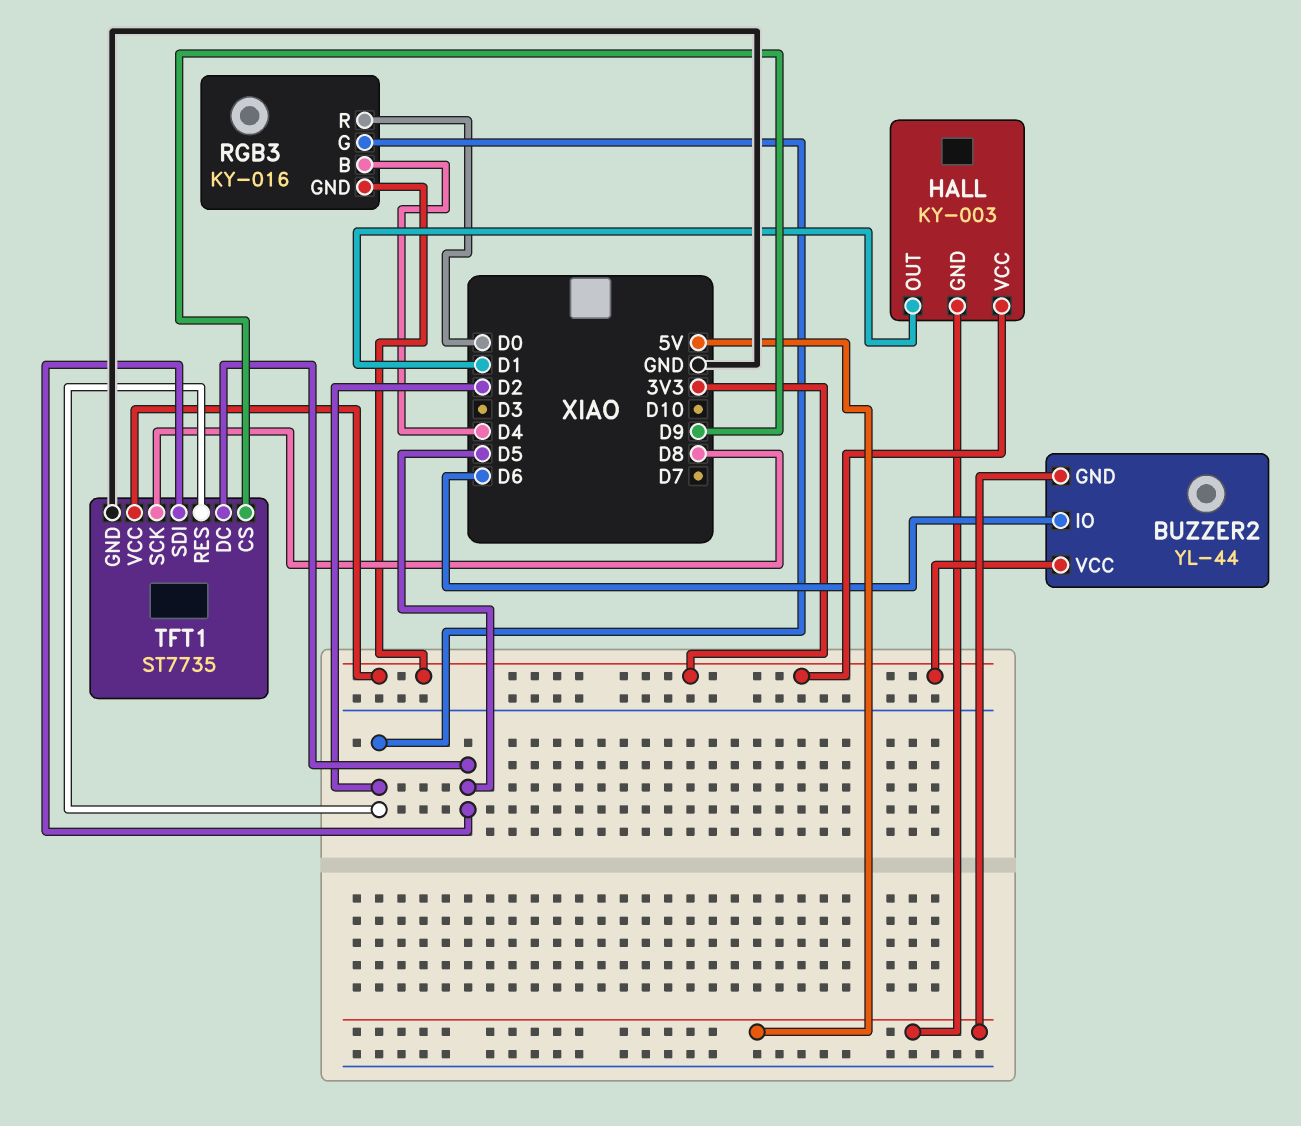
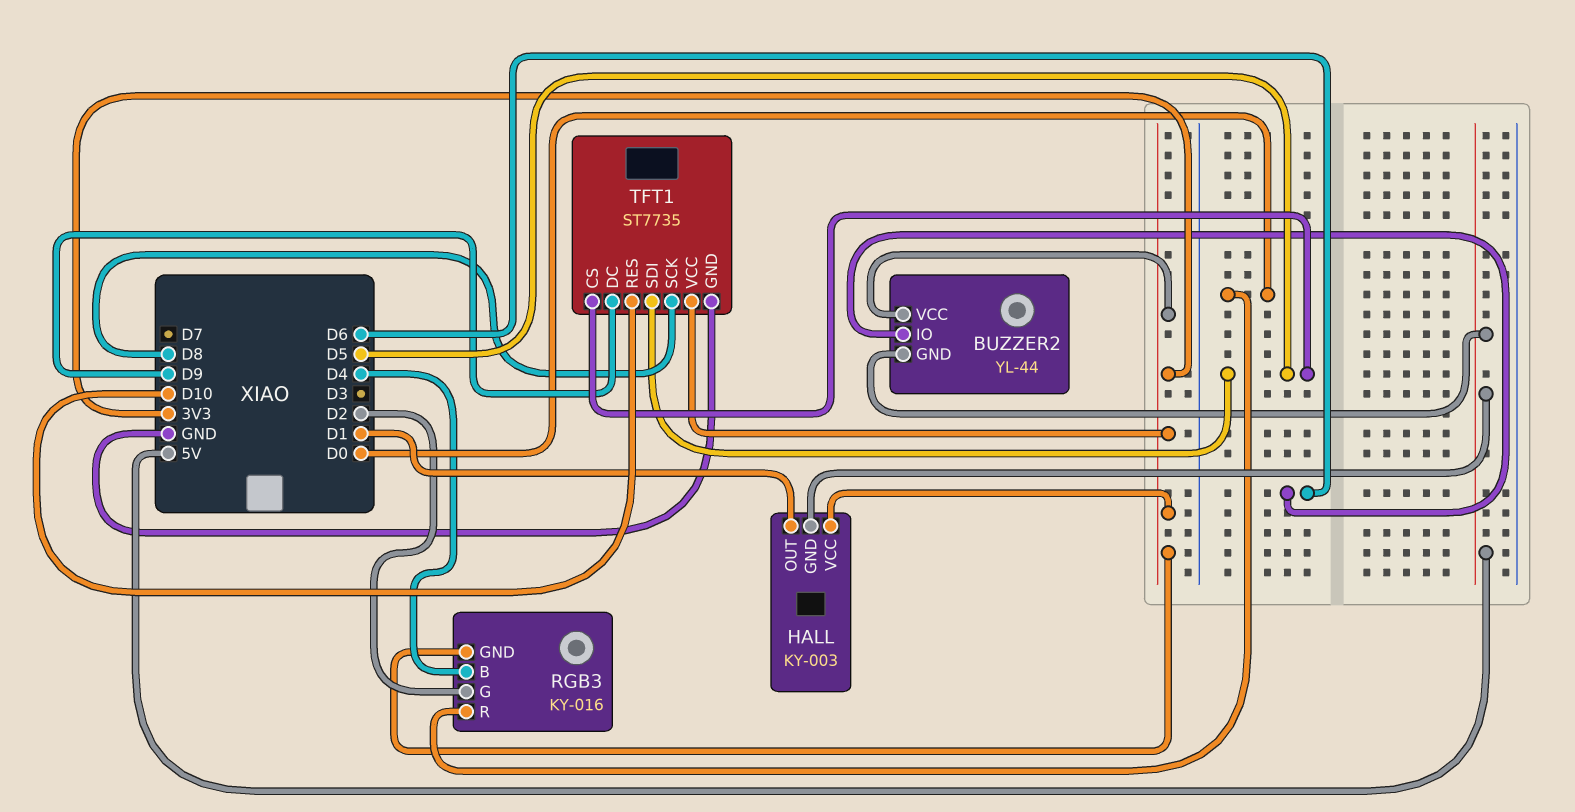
TFT1 pin CS: D9 -> D5
TFT1 pin DC: D5 -> D9
TFT1 pin RES: D2 -> D10

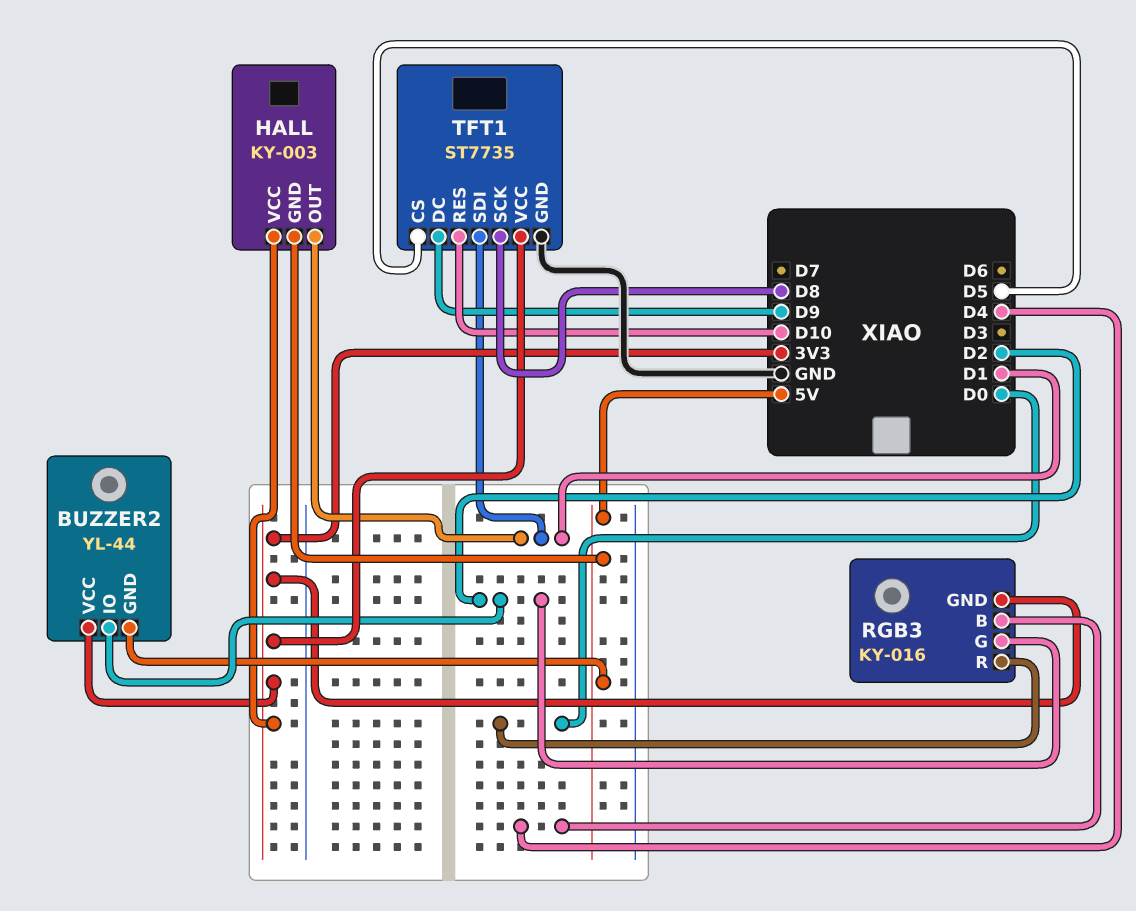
BUZZER2 pin IO: D6 -> D2
TFT1 pin SDI: D5 -> D1

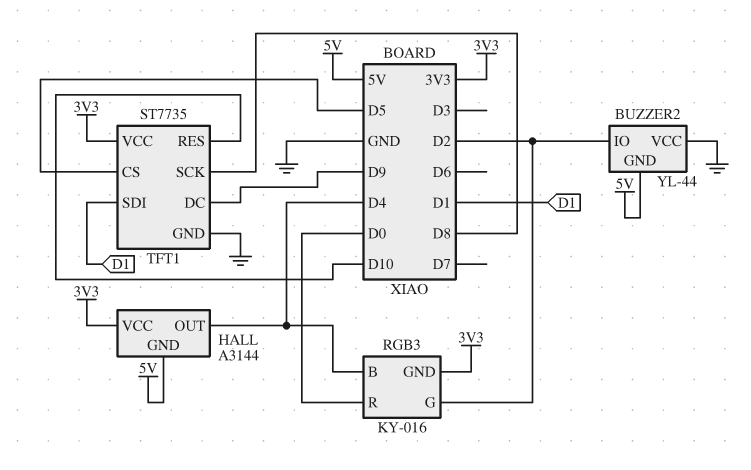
BUZZER2 pin VCC: 3V3 -> GND
HALL: KY-003 -> A3144
HALL pin OUT: D1 -> D4

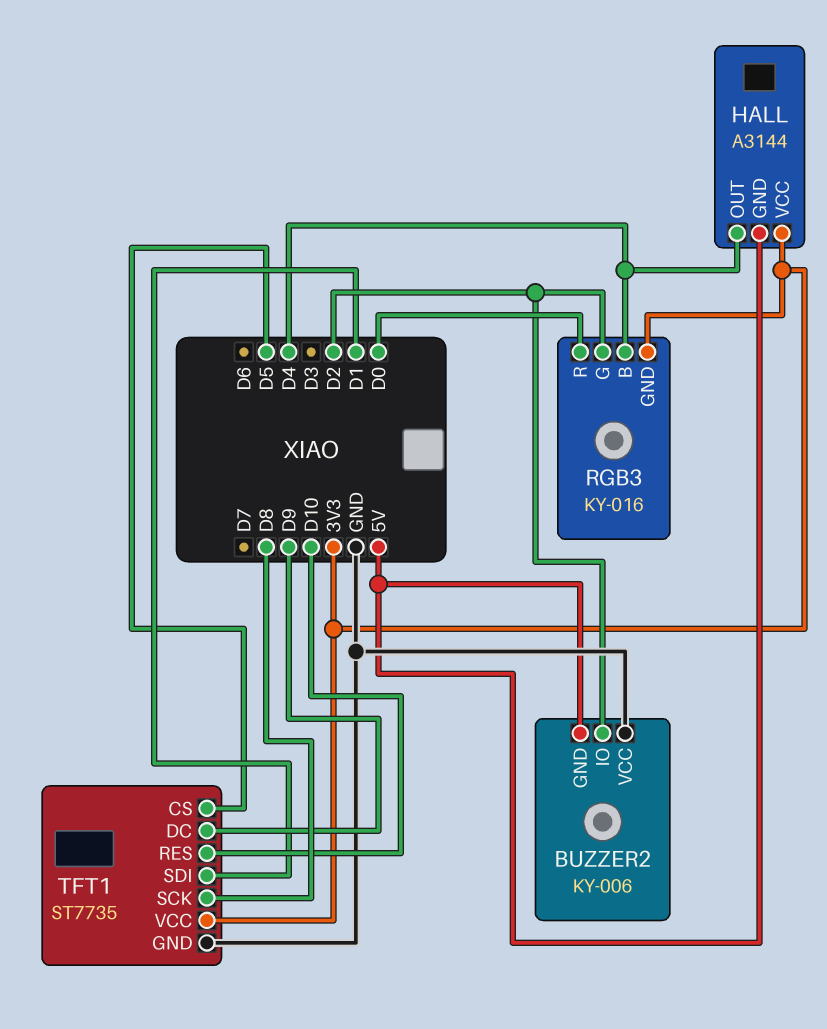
BUZZER2: YL-44 -> KY-006

